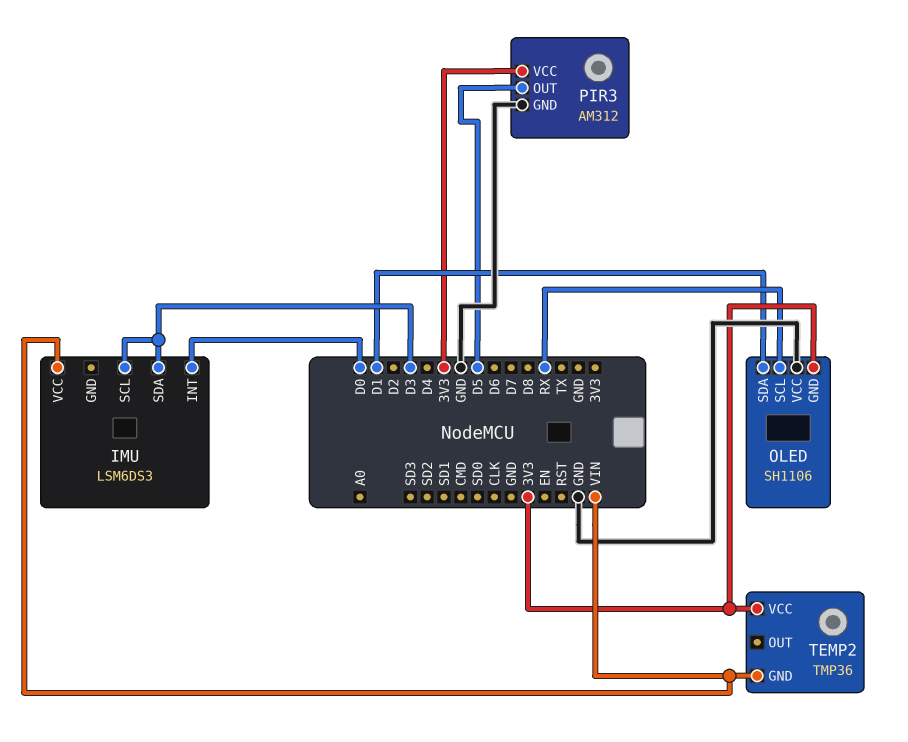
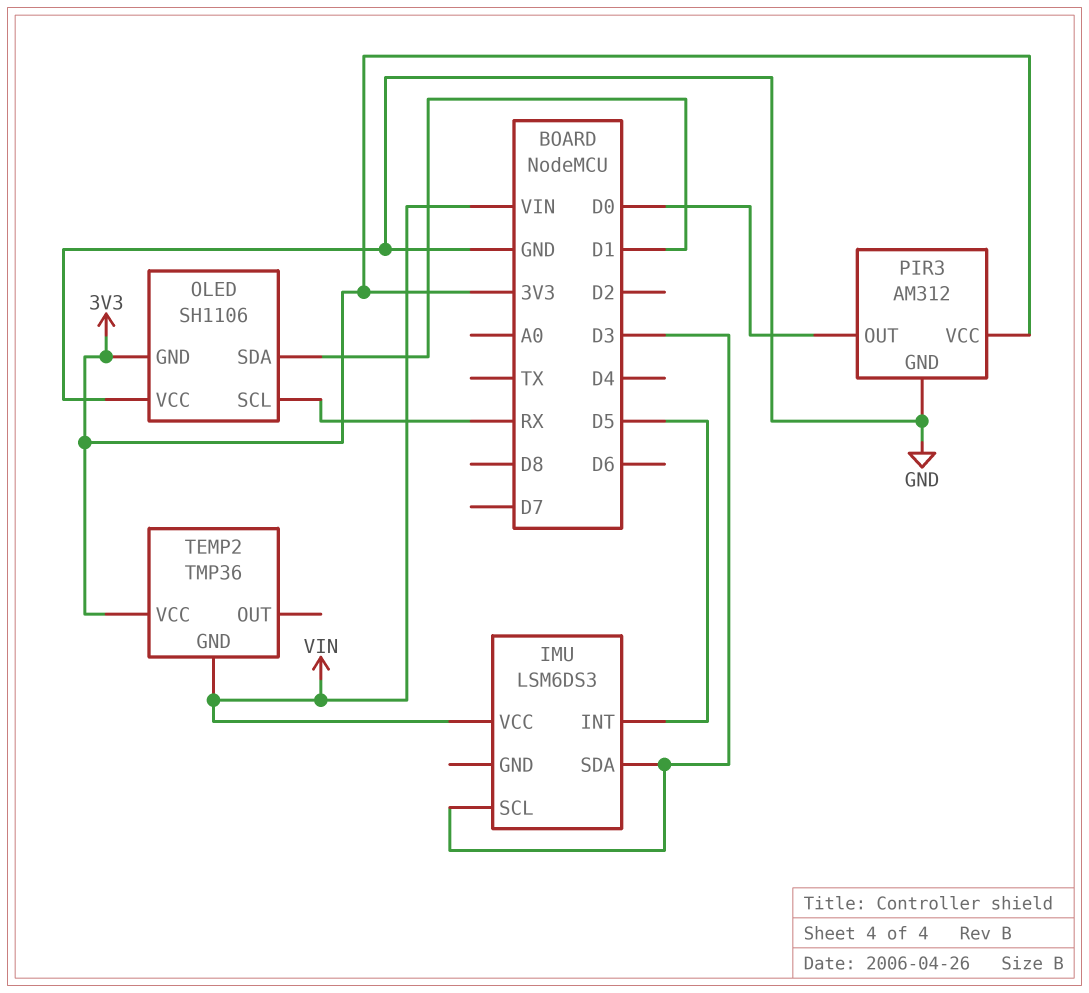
IMU pin INT: D0 -> D5
PIR3 pin OUT: D5 -> D0

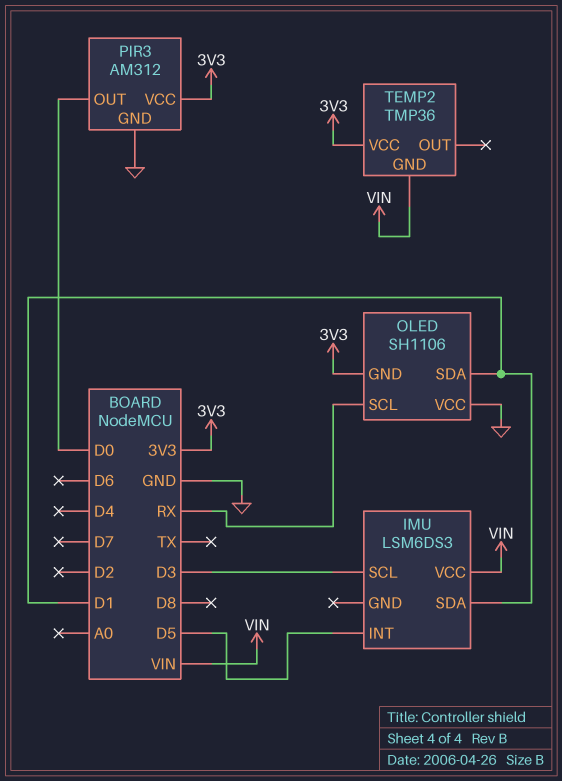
IMU pin SDA: D3 -> D1

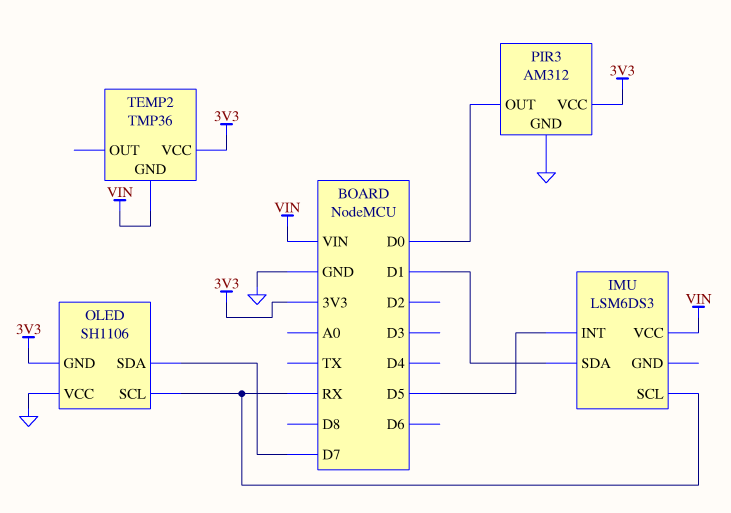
IMU pin SCL: D3 -> RX
OLED pin SDA: D1 -> D7

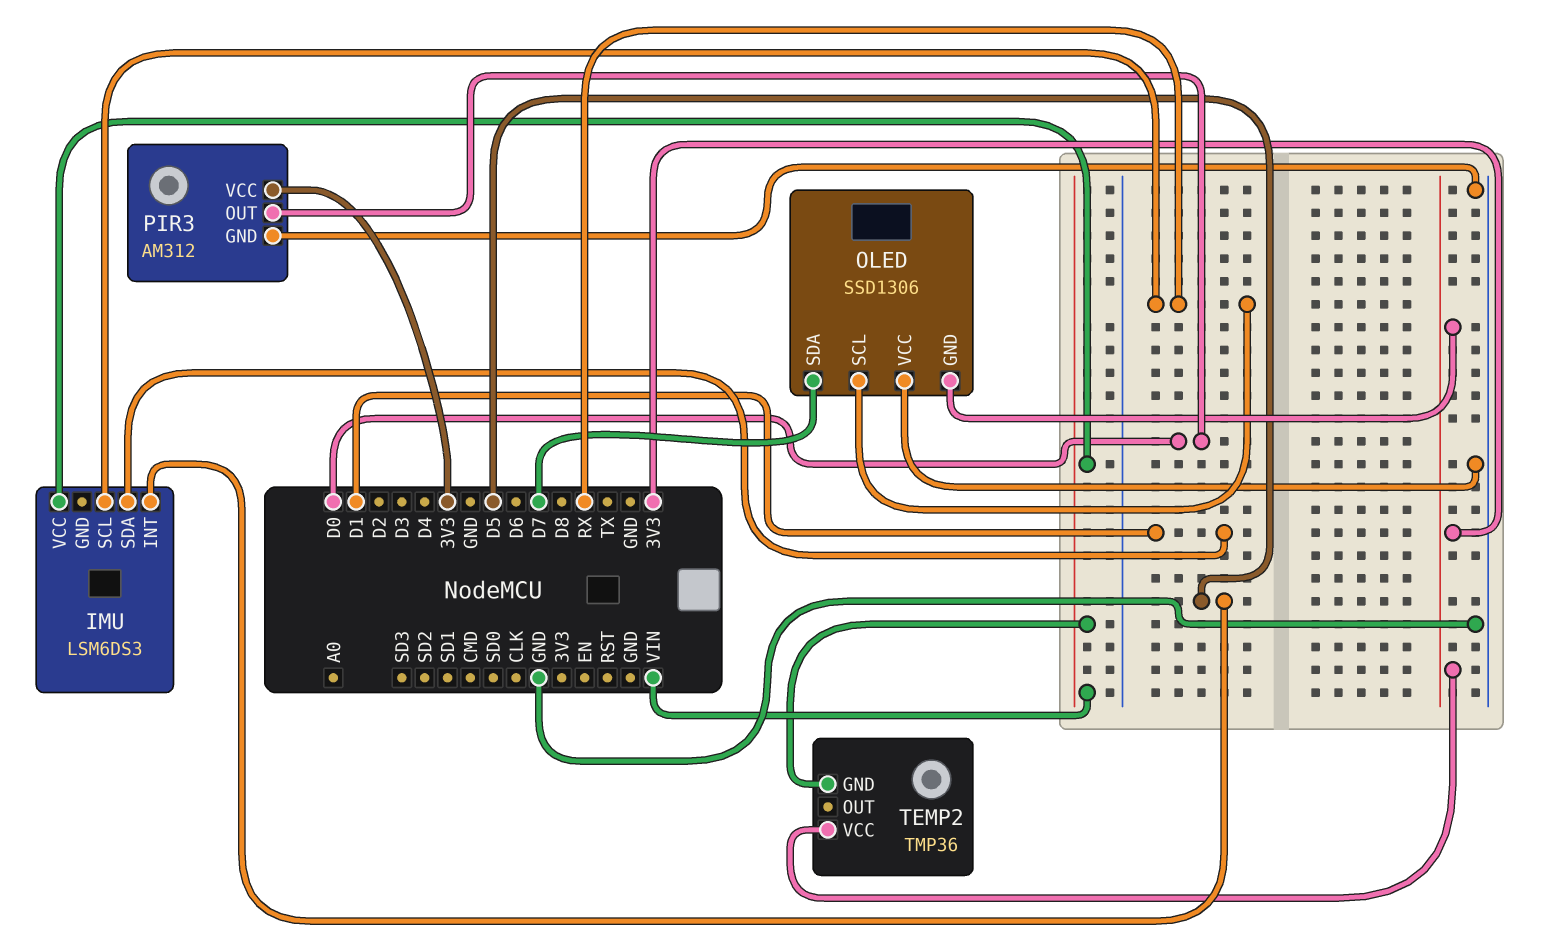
OLED: SH1106 -> SSD1306

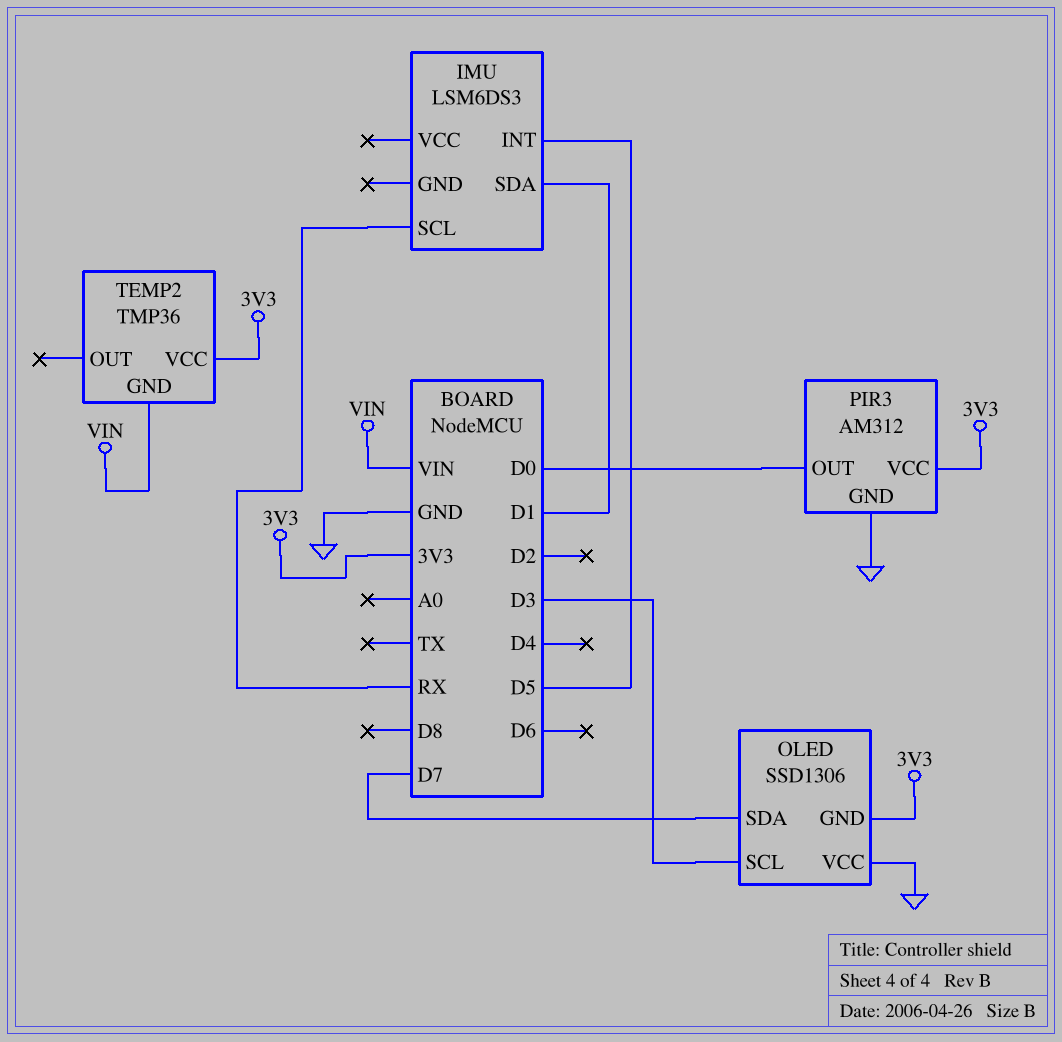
IMU pin VCC: VIN -> none
OLED pin SCL: RX -> D3

